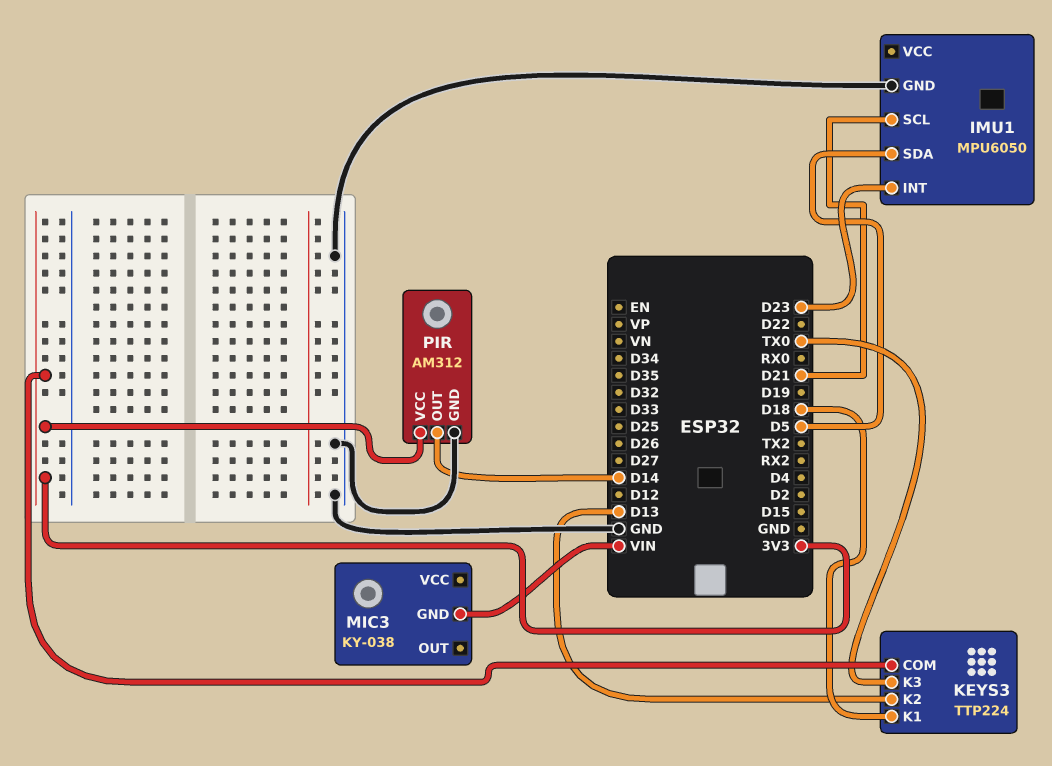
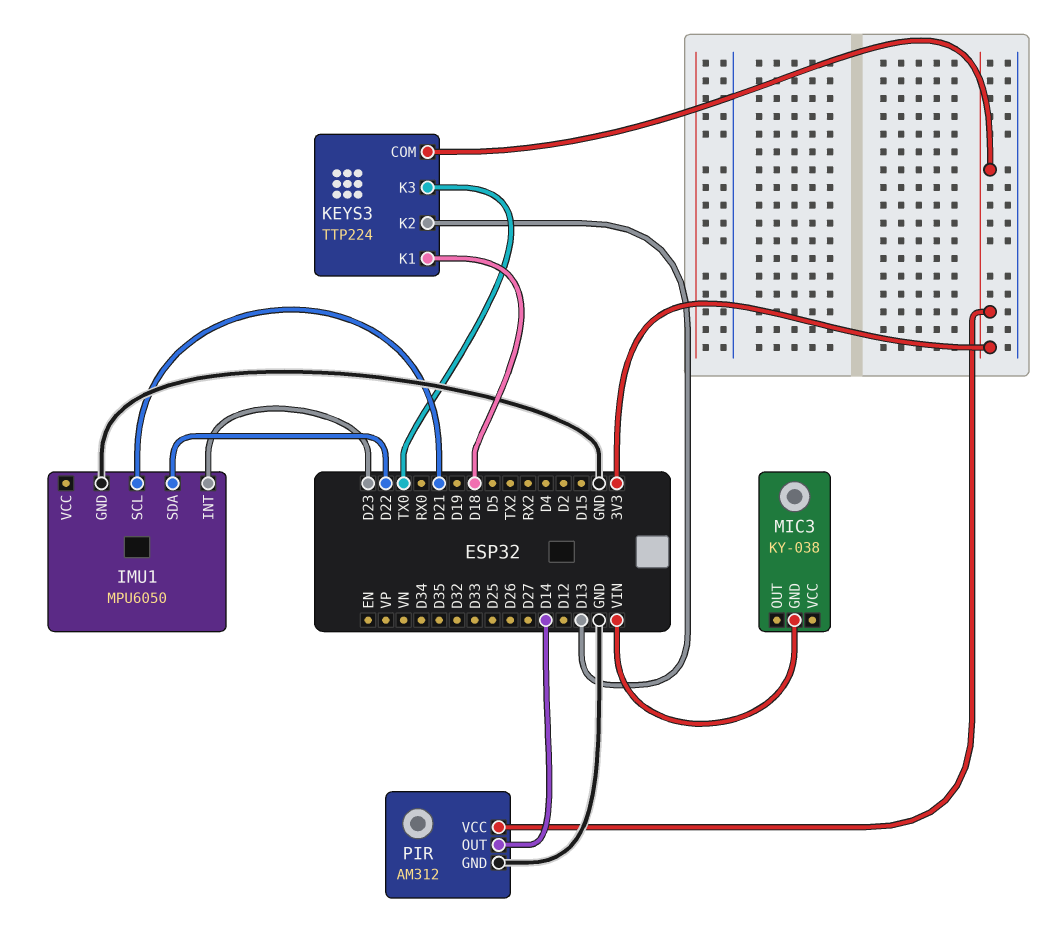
IMU1 pin SDA: D5 -> D22

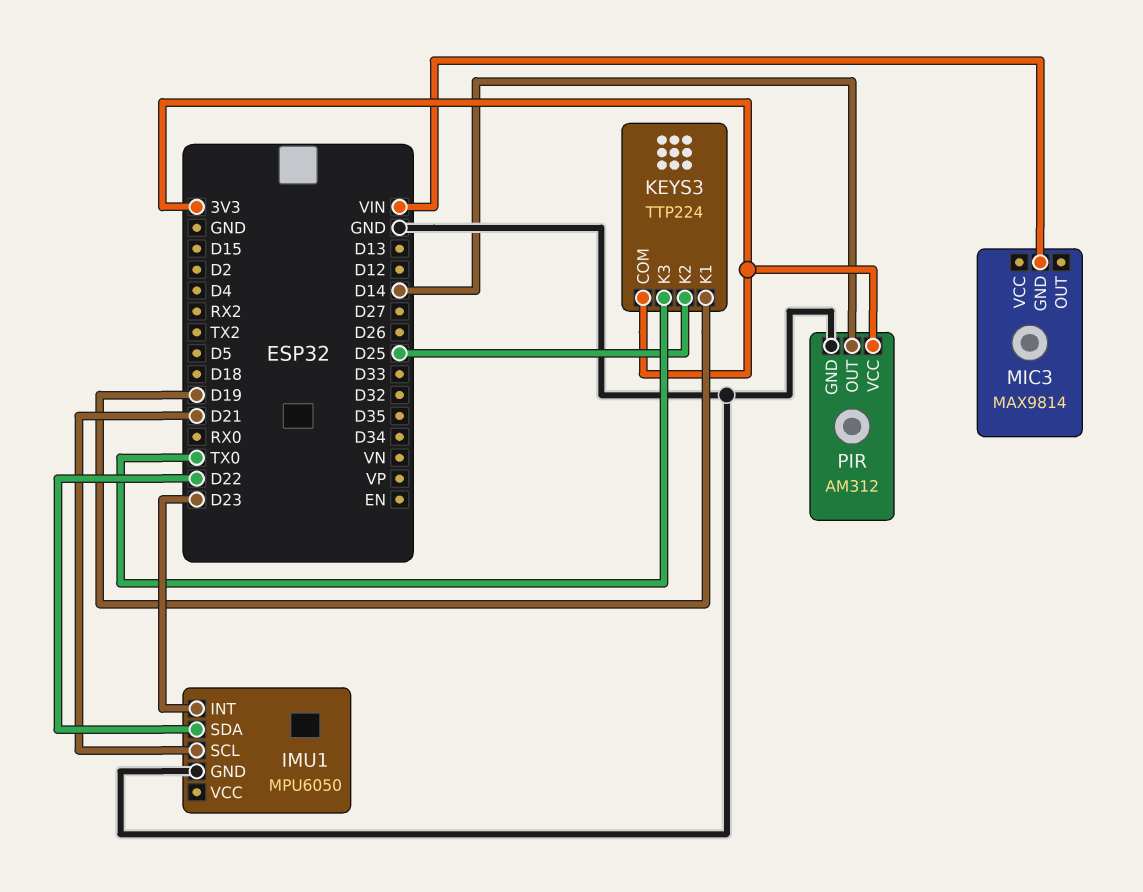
KEYS3 pin K1: D18 -> D19
KEYS3 pin K2: D13 -> D25
MIC3: KY-038 -> MAX9814

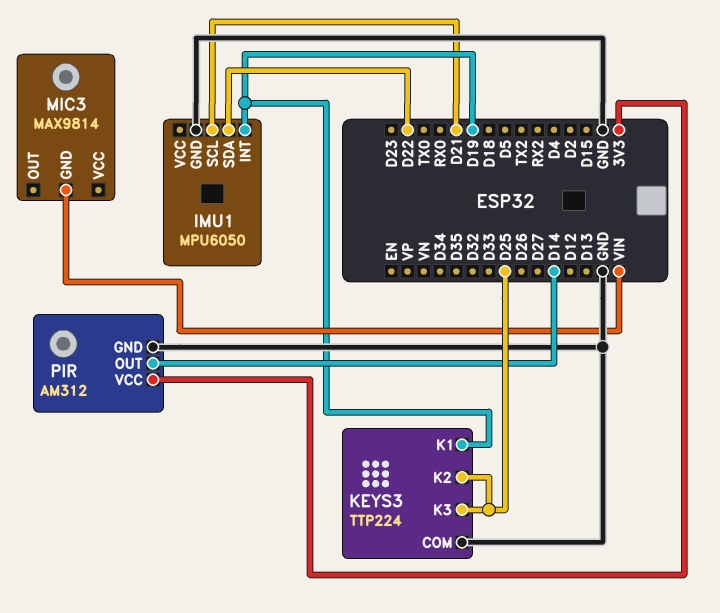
IMU1 pin INT: D23 -> D19
KEYS3 pin COM: 3V3 -> GND
KEYS3 pin K3: TX0 -> D25

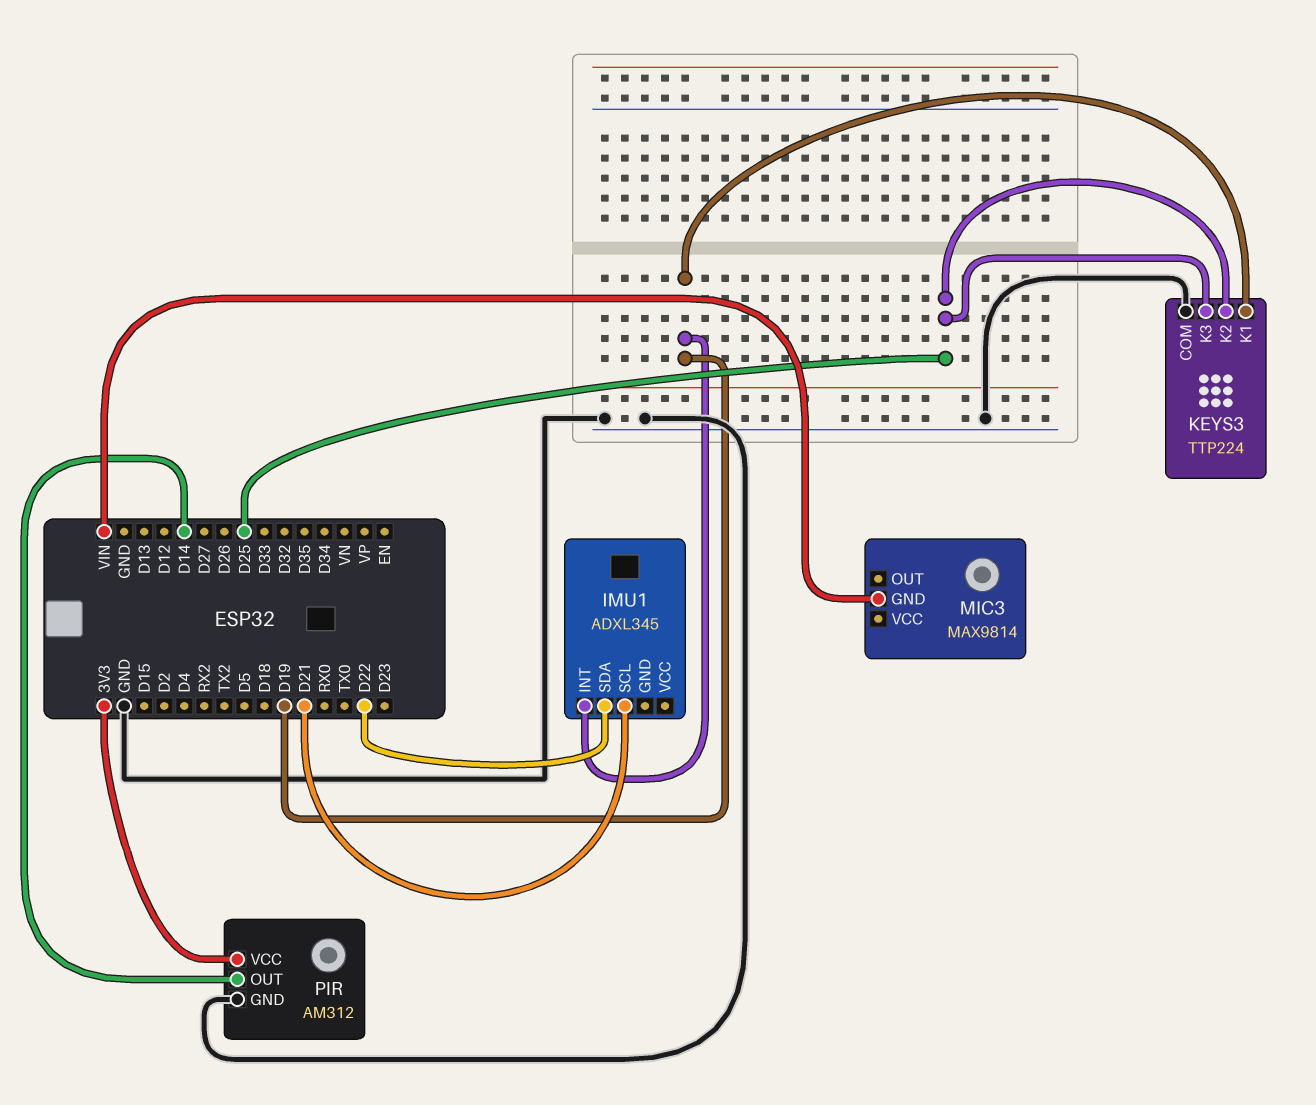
IMU1: MPU6050 -> ADXL345
IMU1 pin GND: GND -> none

